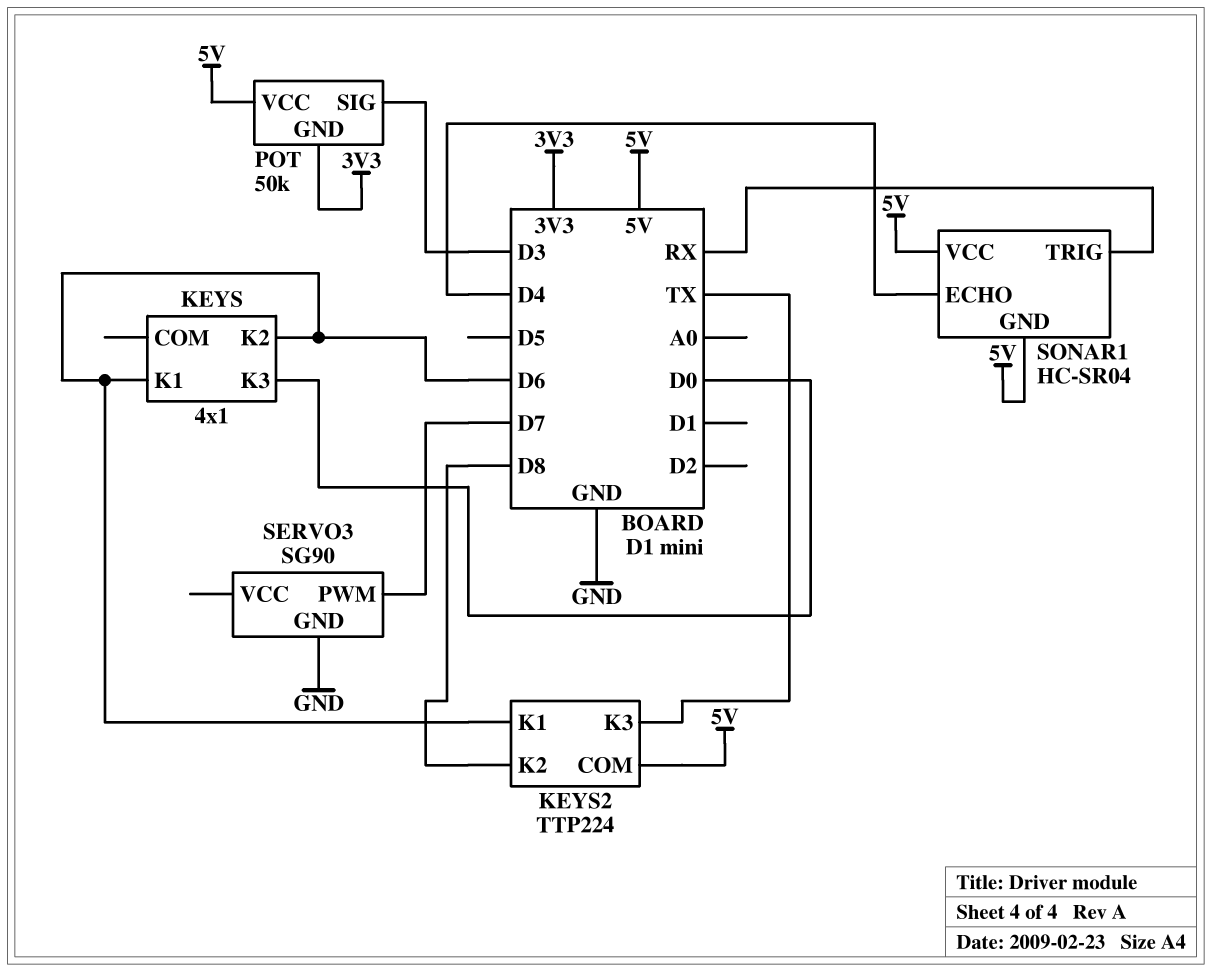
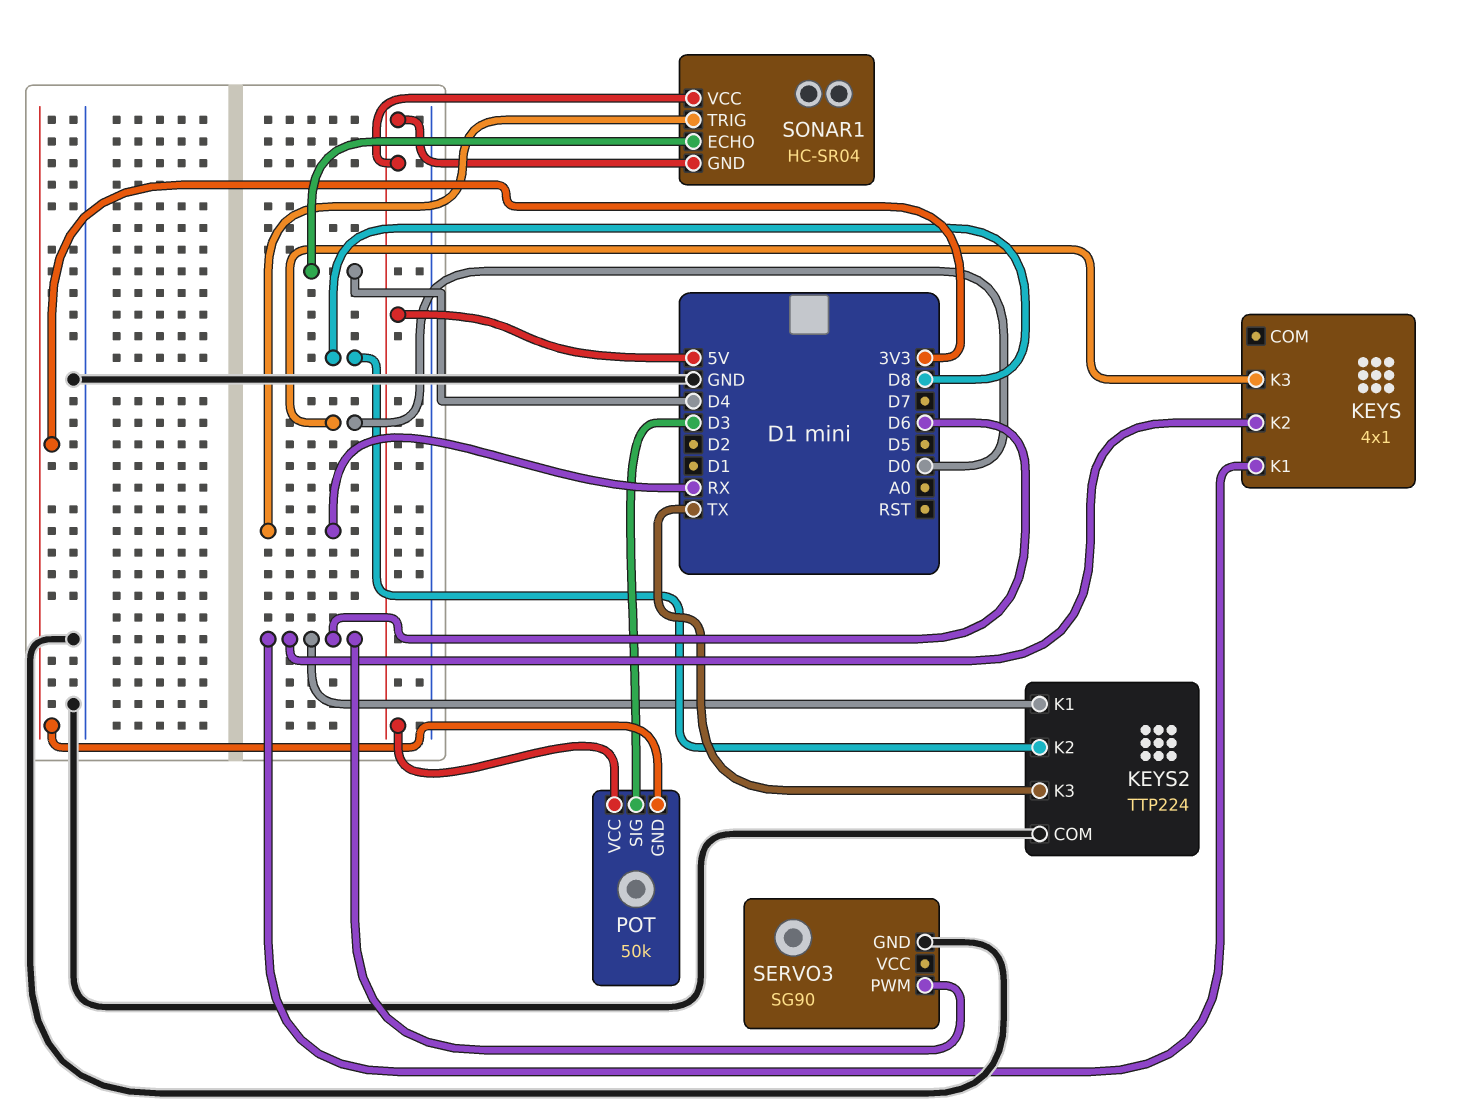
KEYS2 pin COM: 5V -> GND
SERVO3 pin PWM: D7 -> D6

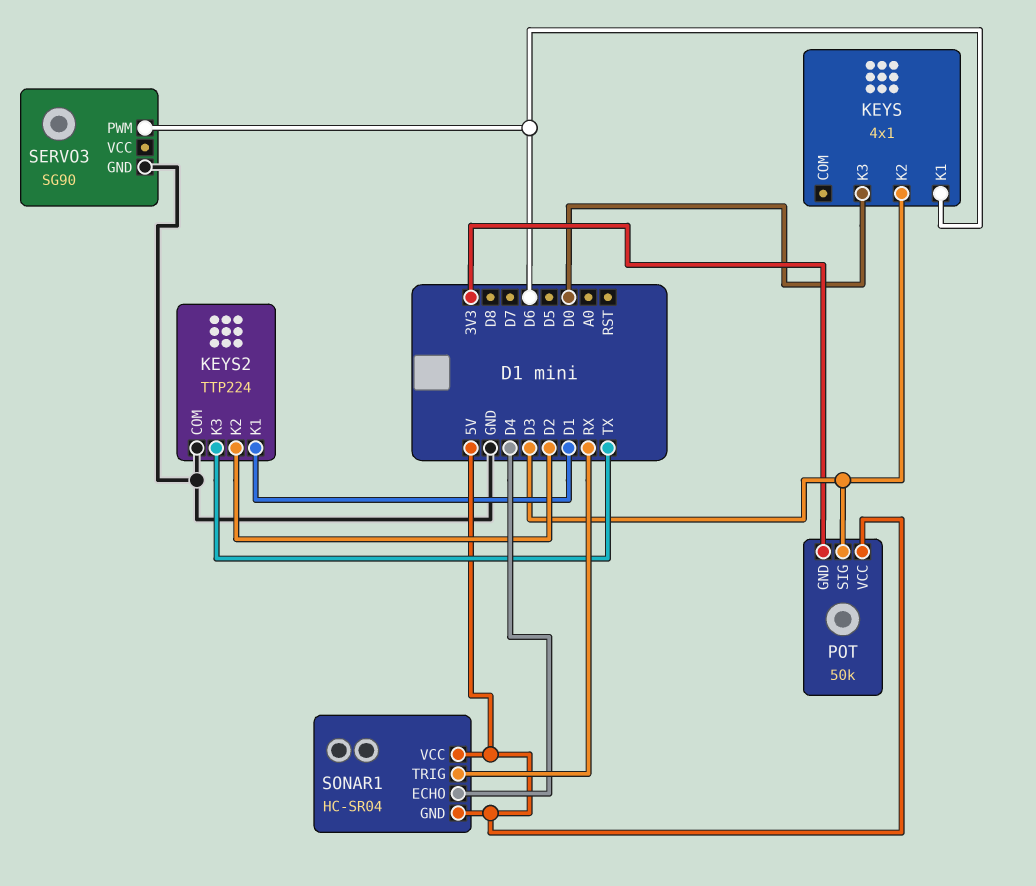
KEYS pin K2: D6 -> D3
KEYS2 pin K1: D6 -> D1
KEYS2 pin K2: D8 -> D2

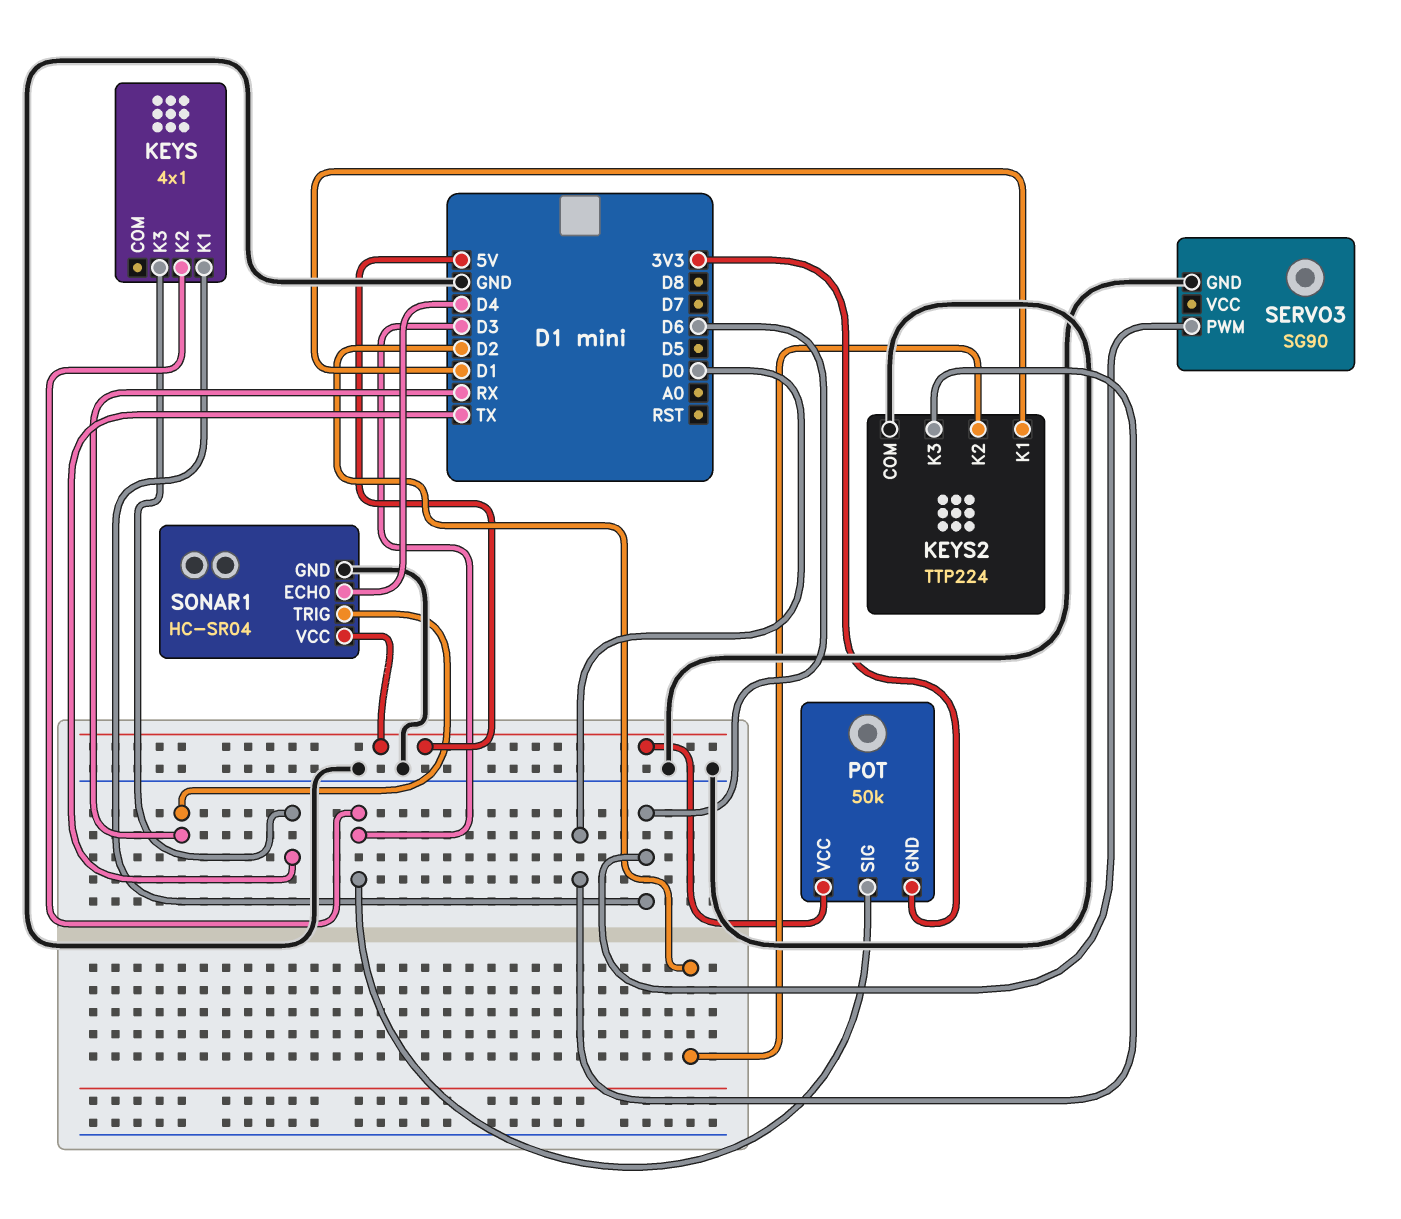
KEYS pin K3: D0 -> TX
KEYS2 pin K3: TX -> D0
SONAR1 pin GND: 5V -> GND

